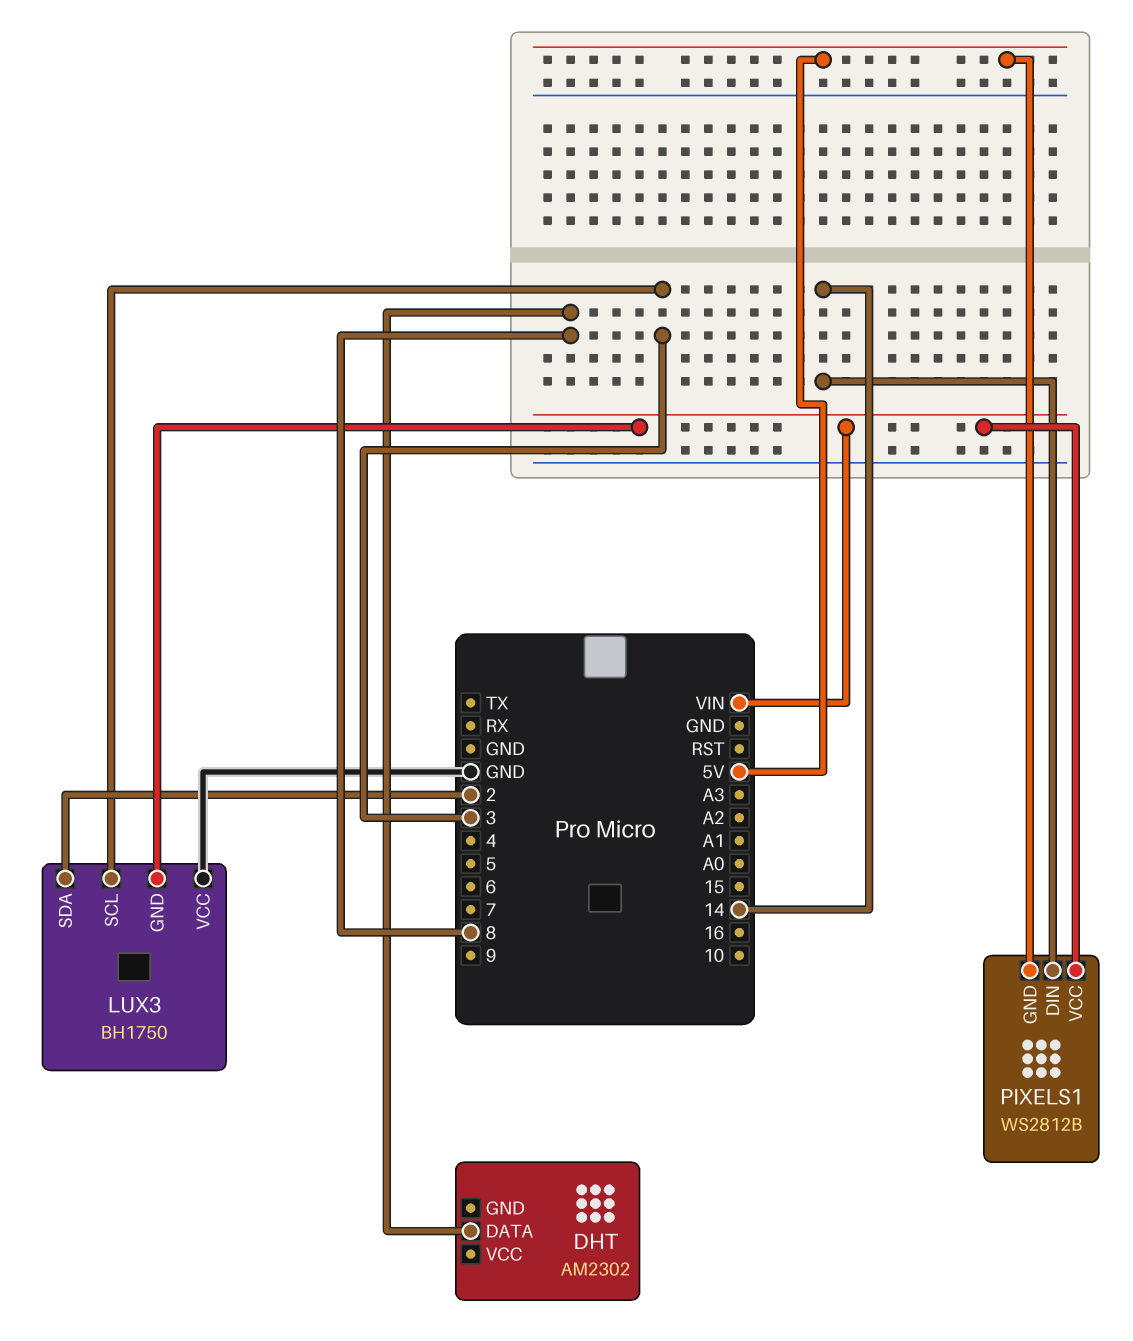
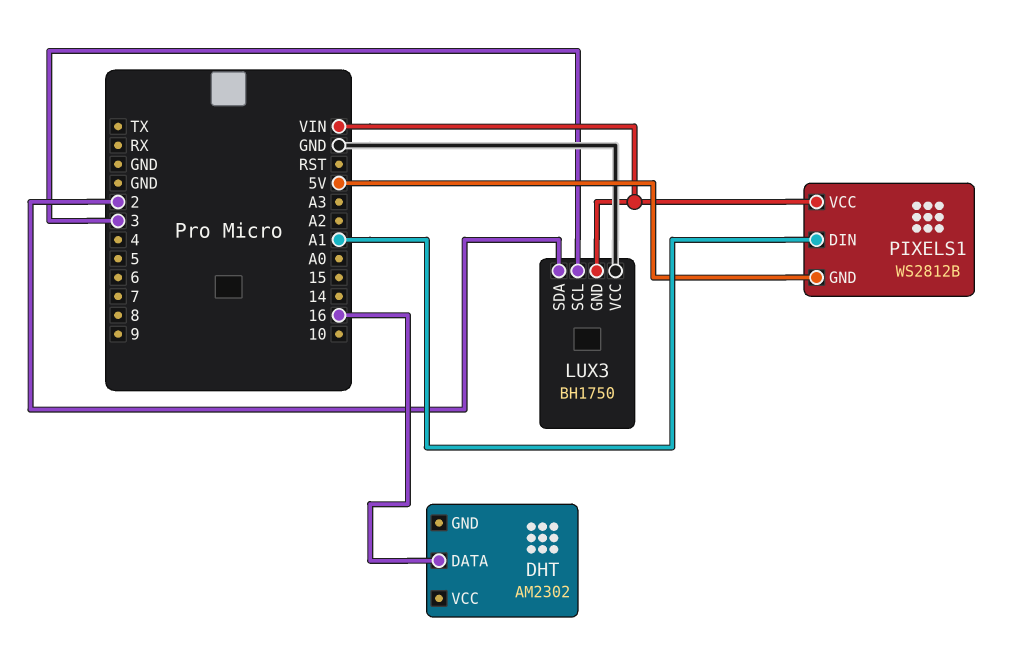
DHT pin DATA: 8 -> 16
PIXELS1 pin DIN: 14 -> A1

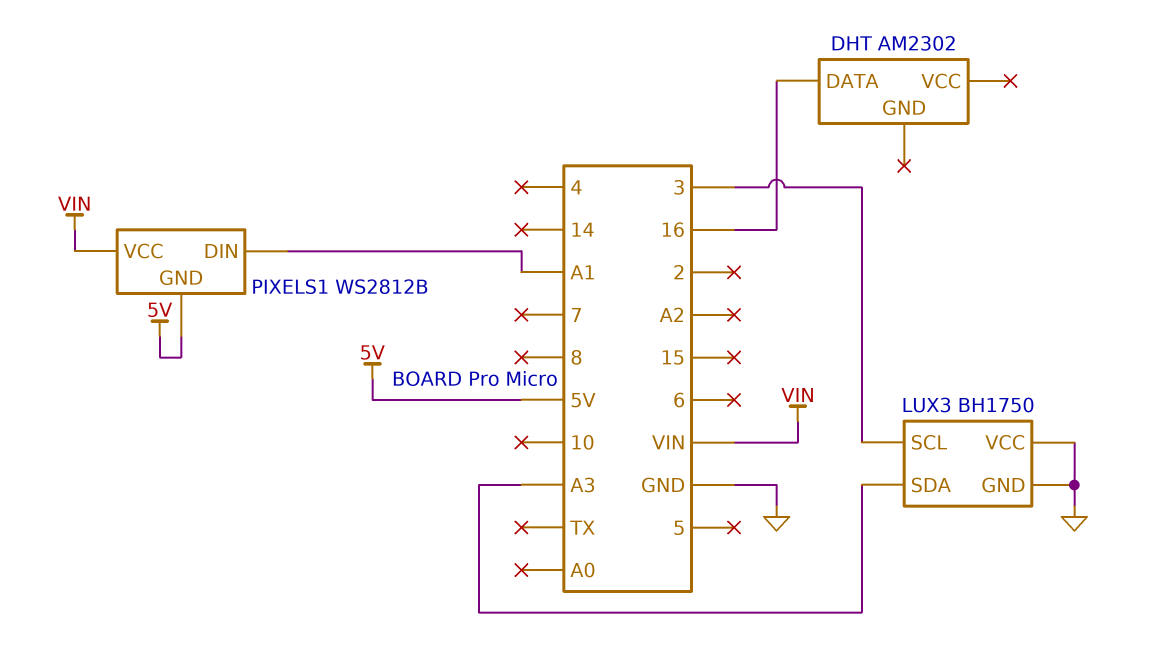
LUX3 pin GND: VIN -> GND
LUX3 pin SDA: 2 -> A3

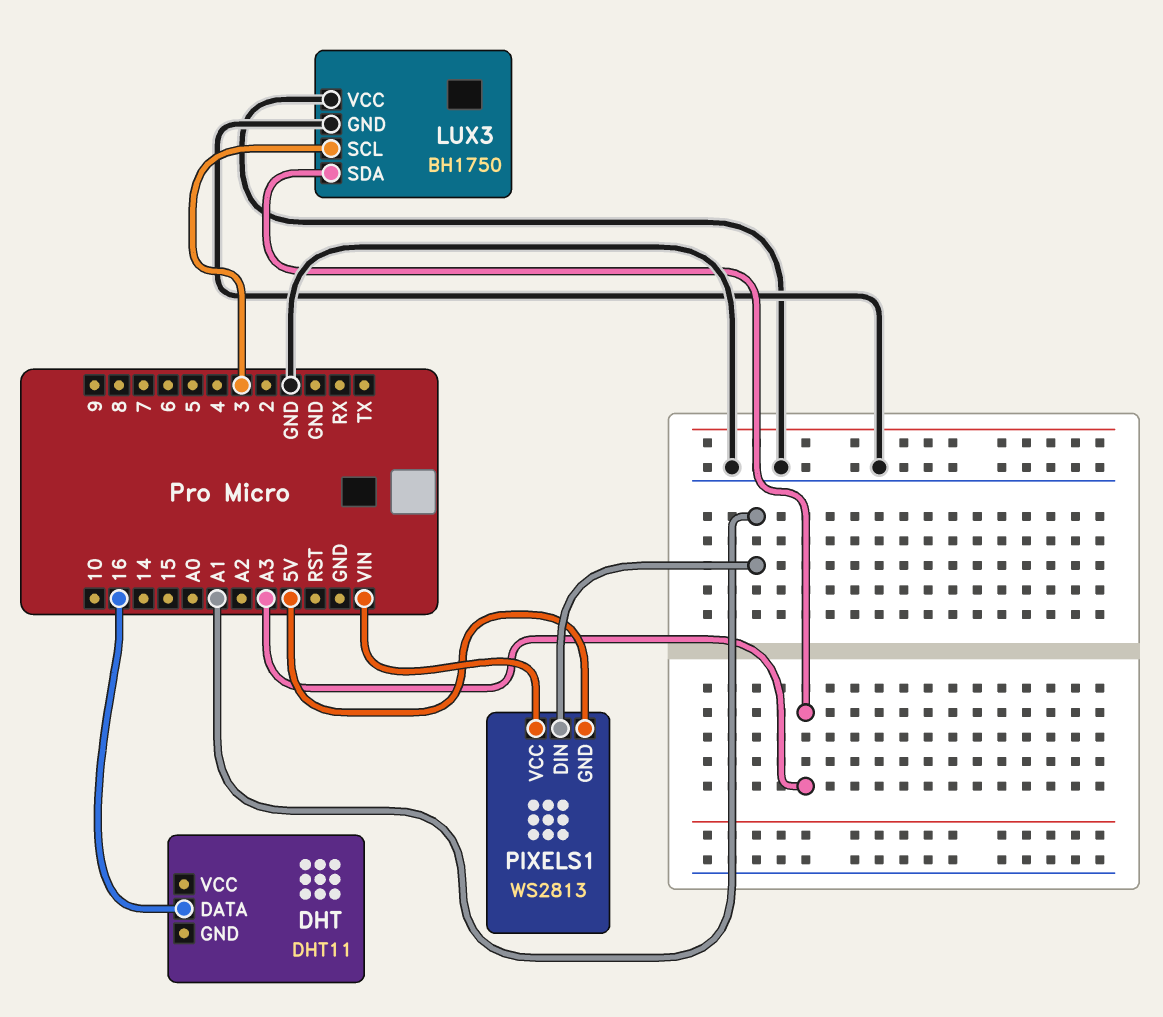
DHT: AM2302 -> DHT11
PIXELS1: WS2812B -> WS2813

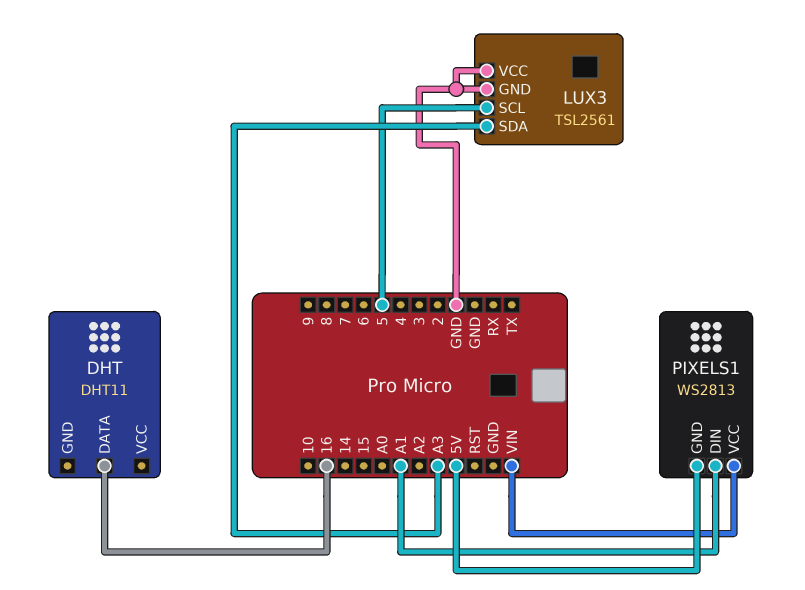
LUX3: BH1750 -> TSL2561
LUX3 pin SCL: 3 -> 5

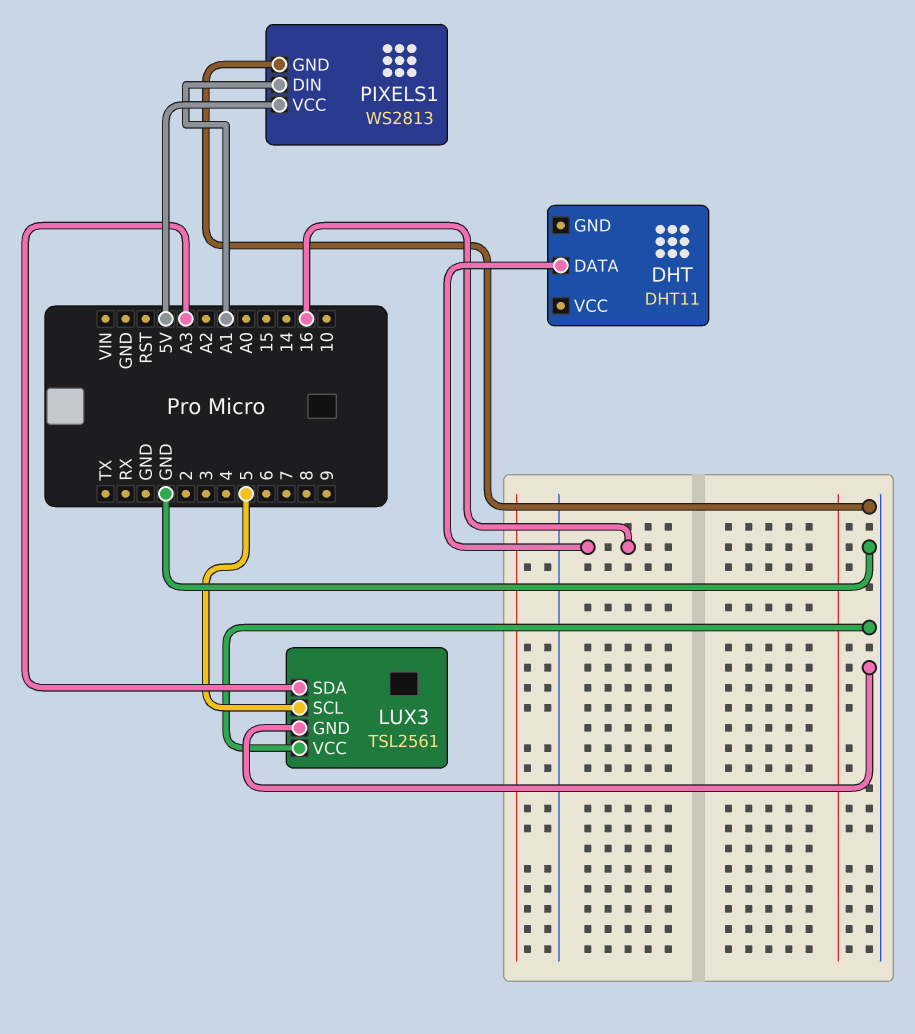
PIXELS1 pin GND: 5V -> GND
PIXELS1 pin VCC: VIN -> 5V

